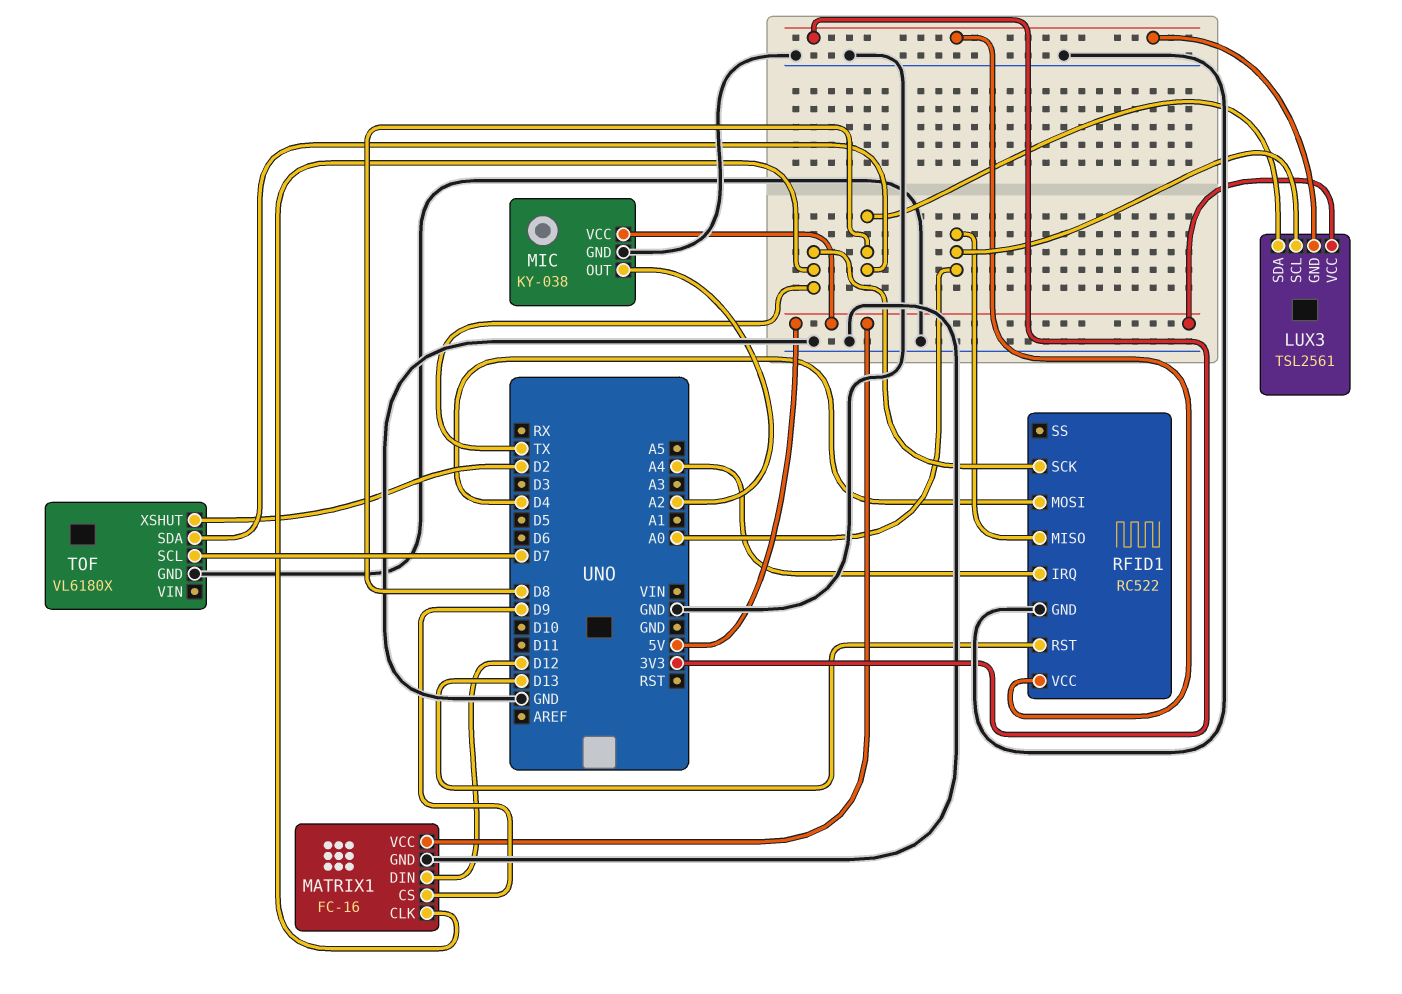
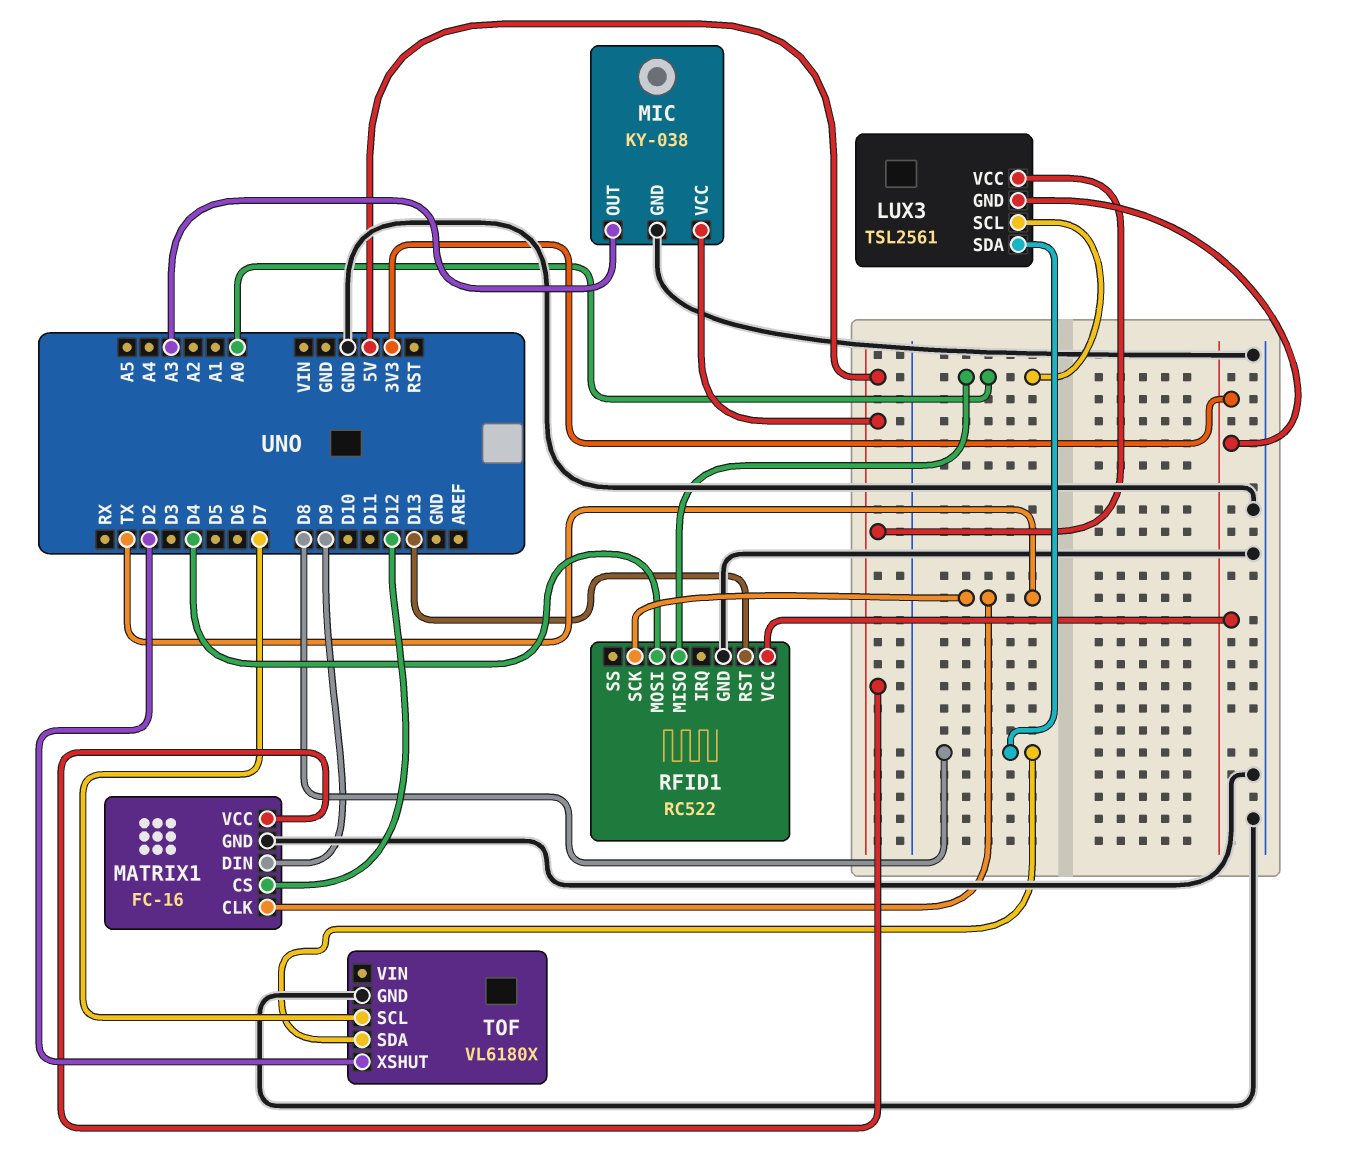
MATRIX1 pin CS: D9 -> D12
MATRIX1 pin DIN: D12 -> D9
MIC pin OUT: A2 -> A3
RFID1 pin IRQ: A4 -> none

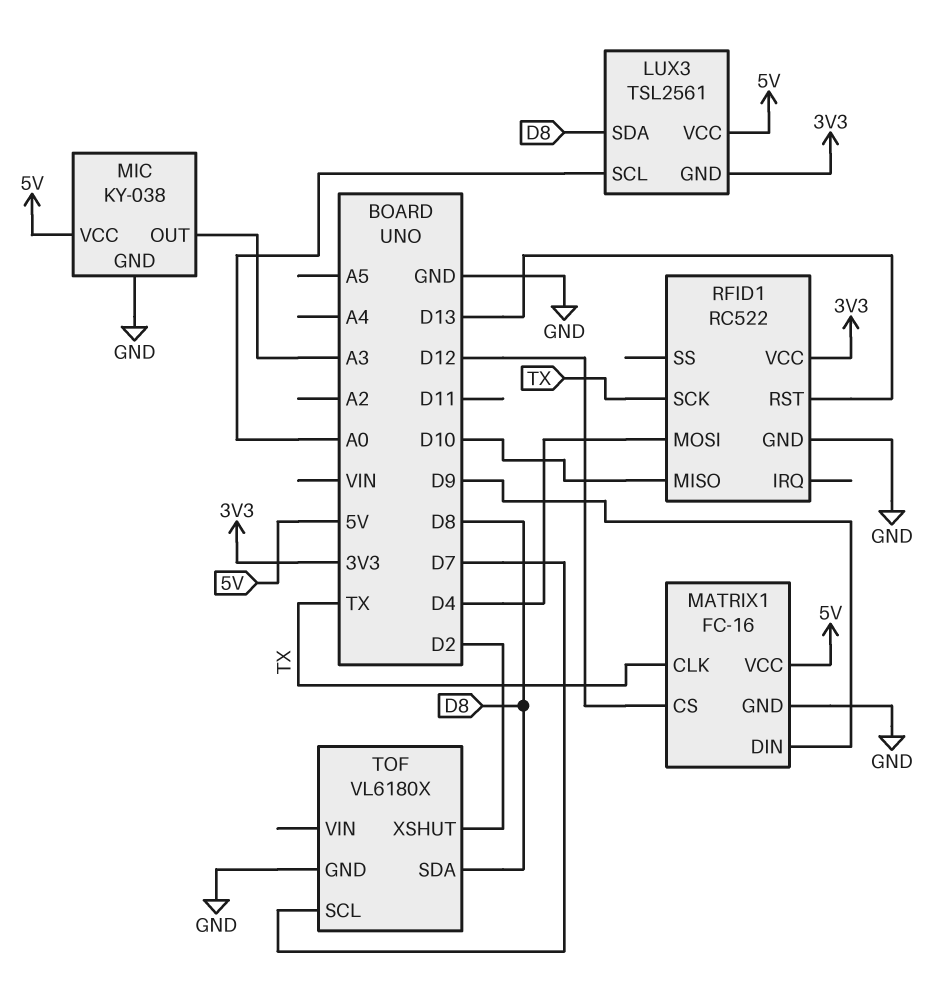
RFID1 pin MISO: A0 -> D10

